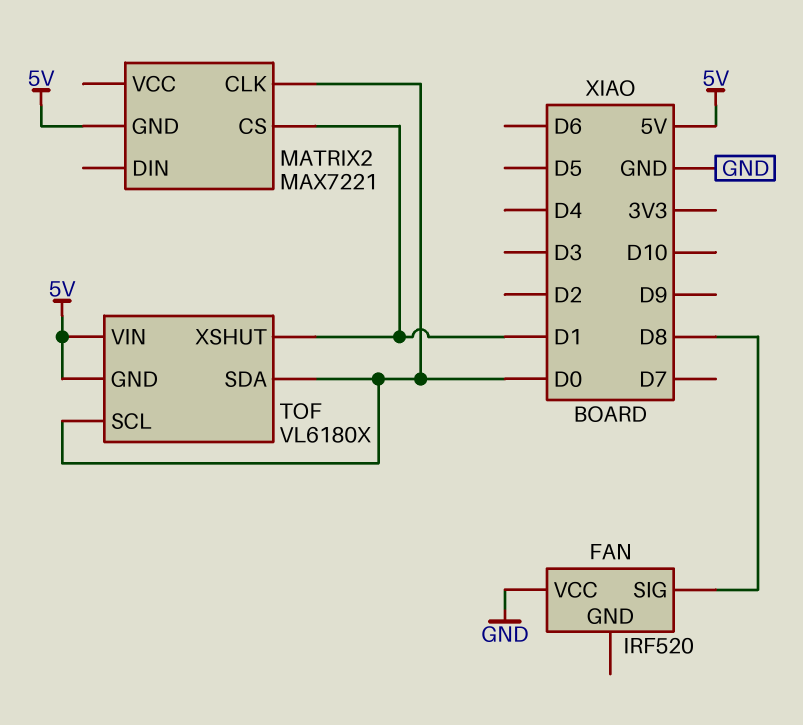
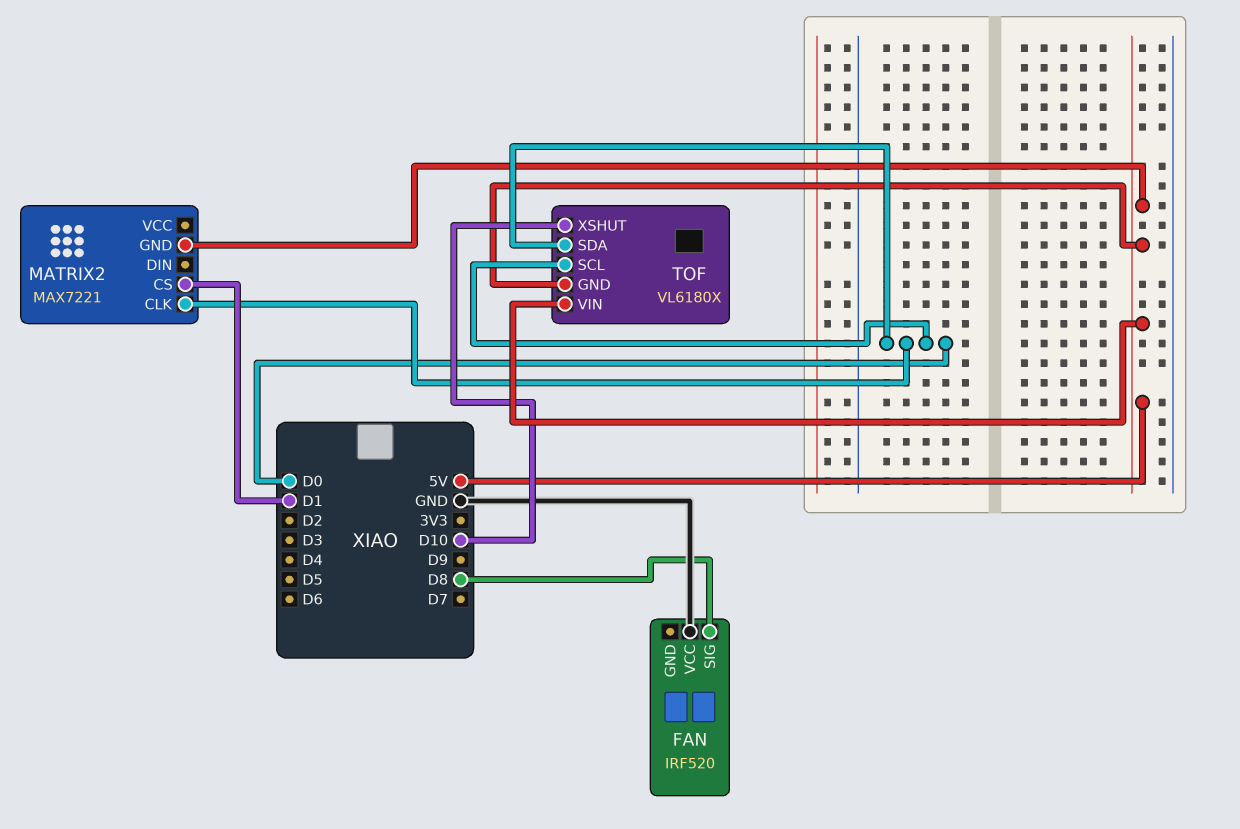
TOF pin XSHUT: D1 -> D10

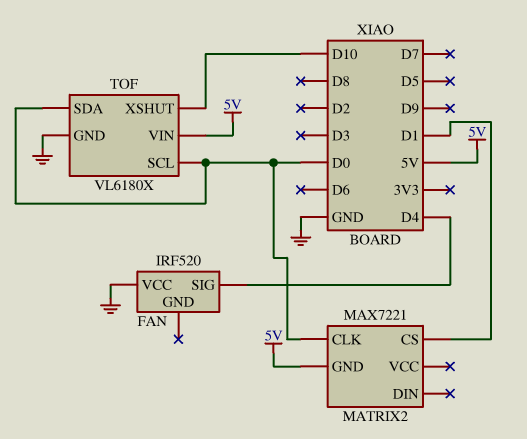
FAN pin SIG: D8 -> D4
TOF pin GND: 5V -> GND

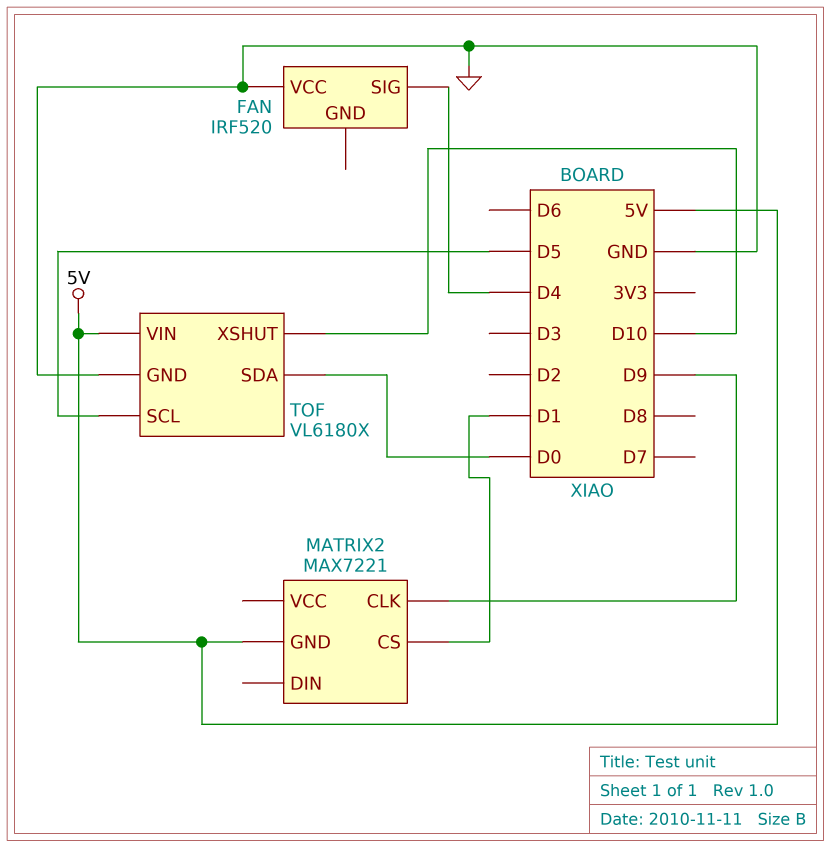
MATRIX2 pin CLK: D0 -> D9
TOF pin SCL: D0 -> D5

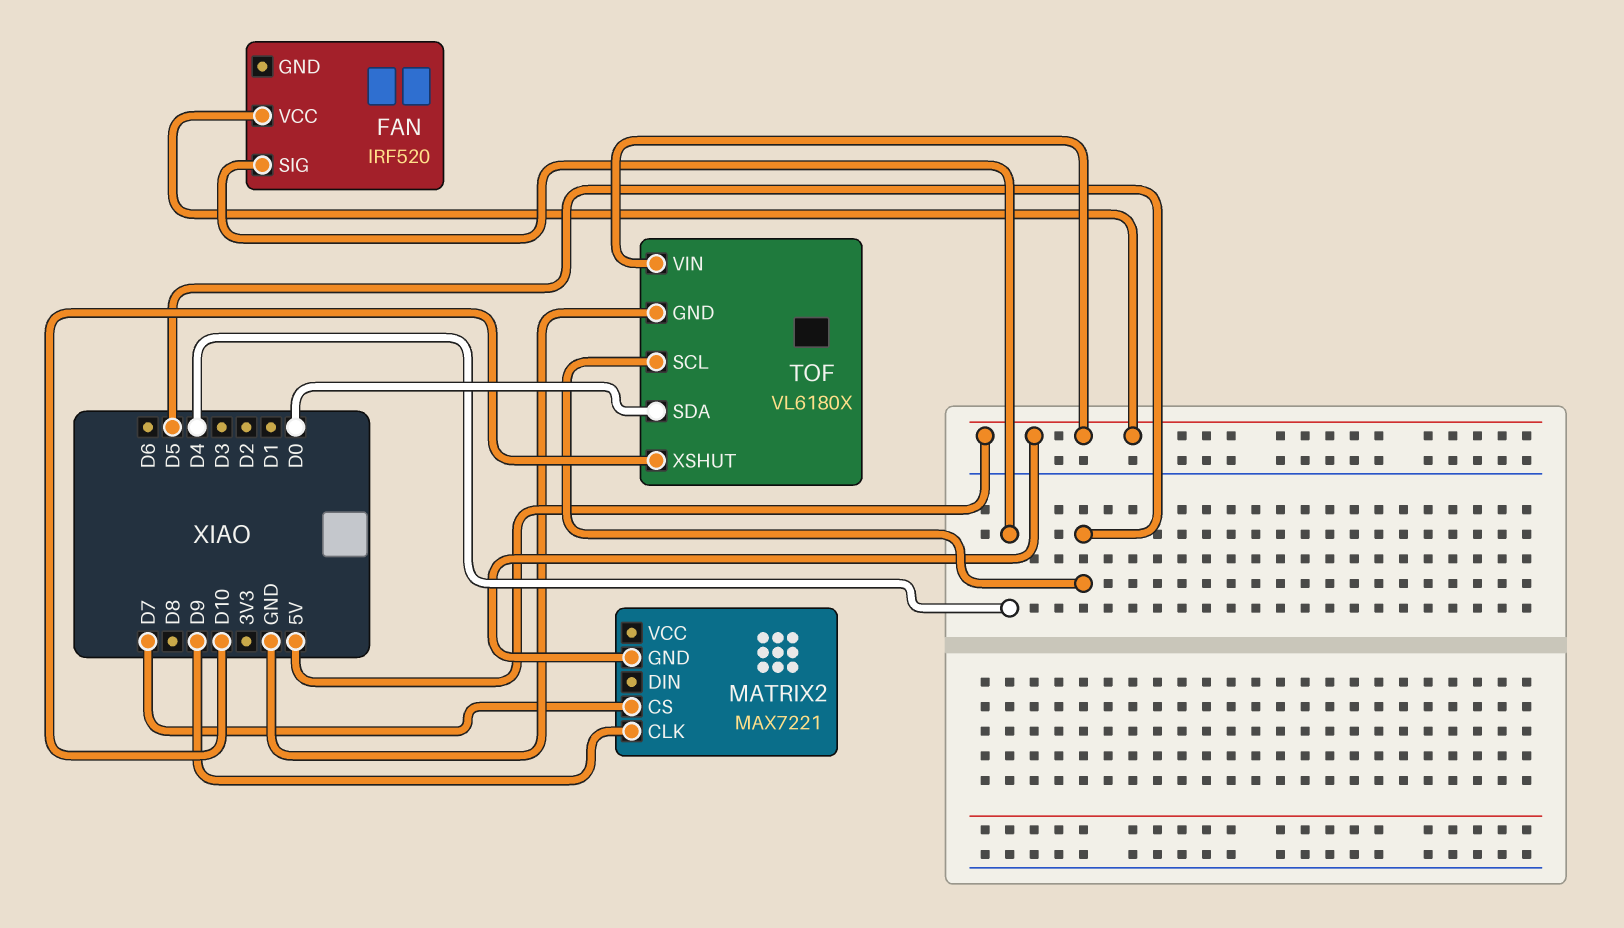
FAN pin VCC: GND -> 5V
MATRIX2 pin CS: D1 -> D7

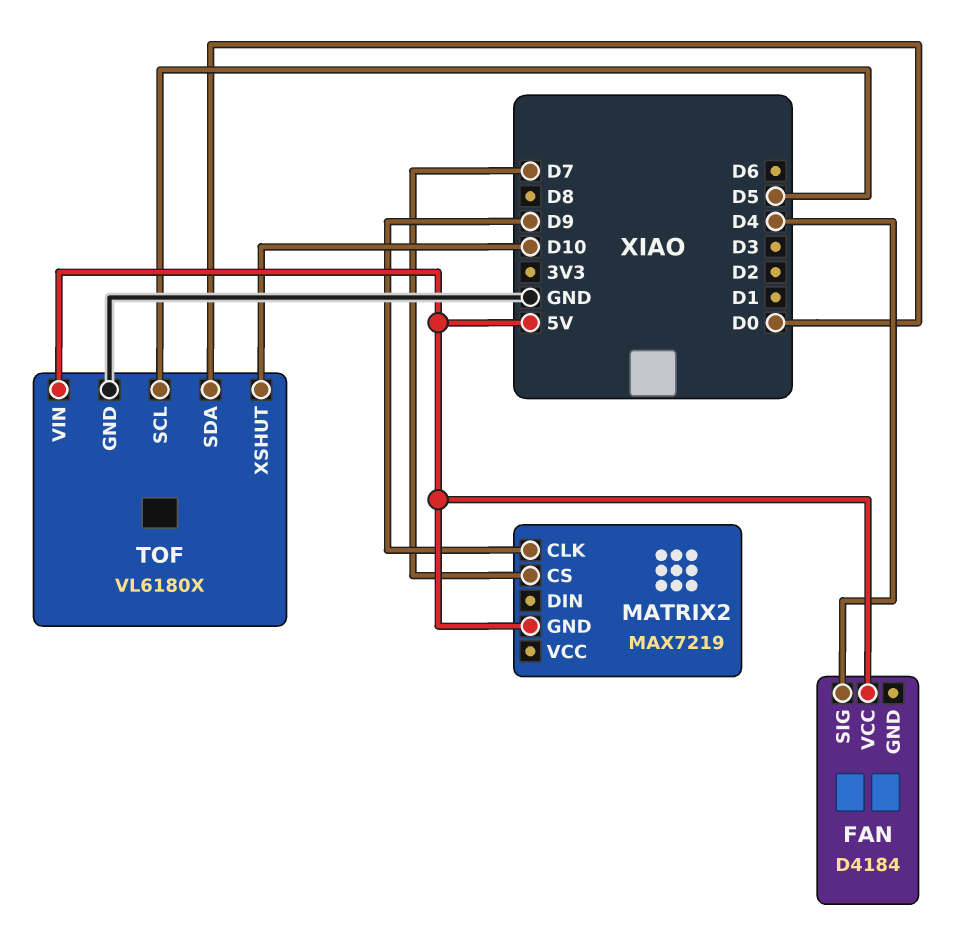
FAN: IRF520 -> D4184
MATRIX2: MAX7221 -> MAX7219

